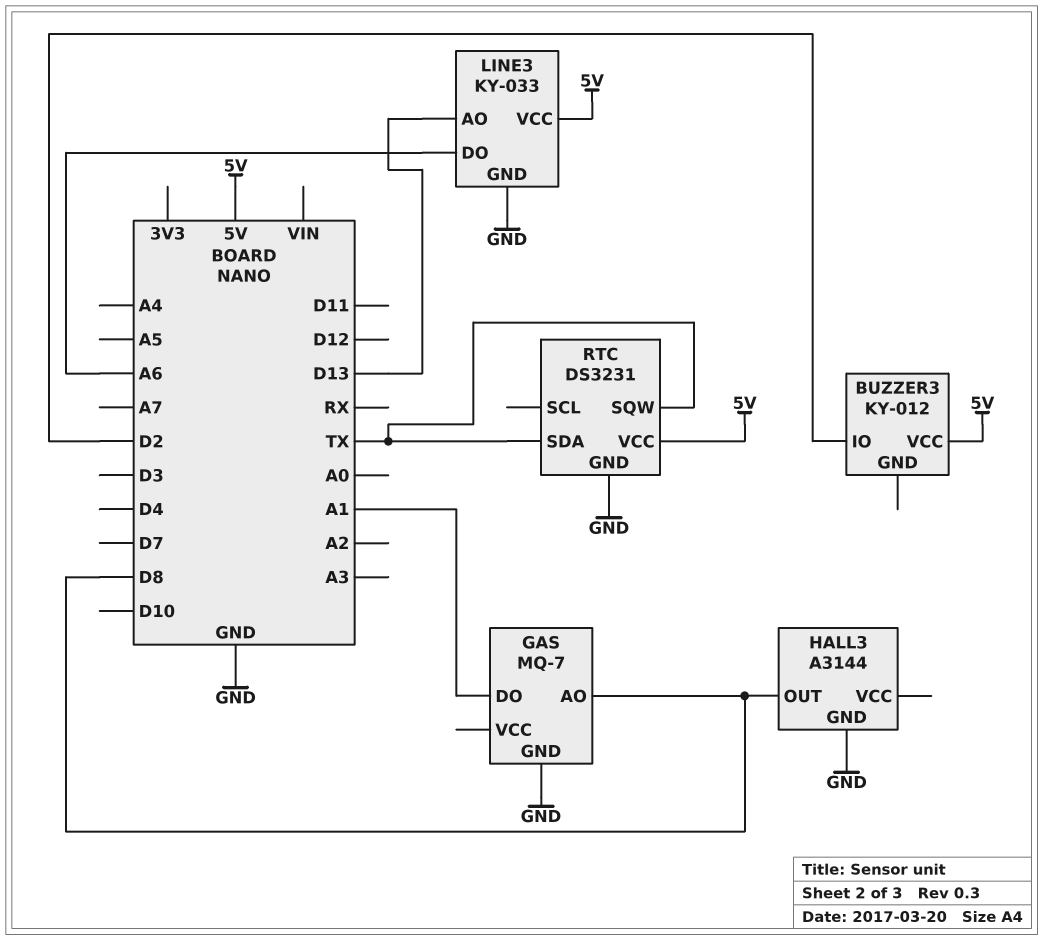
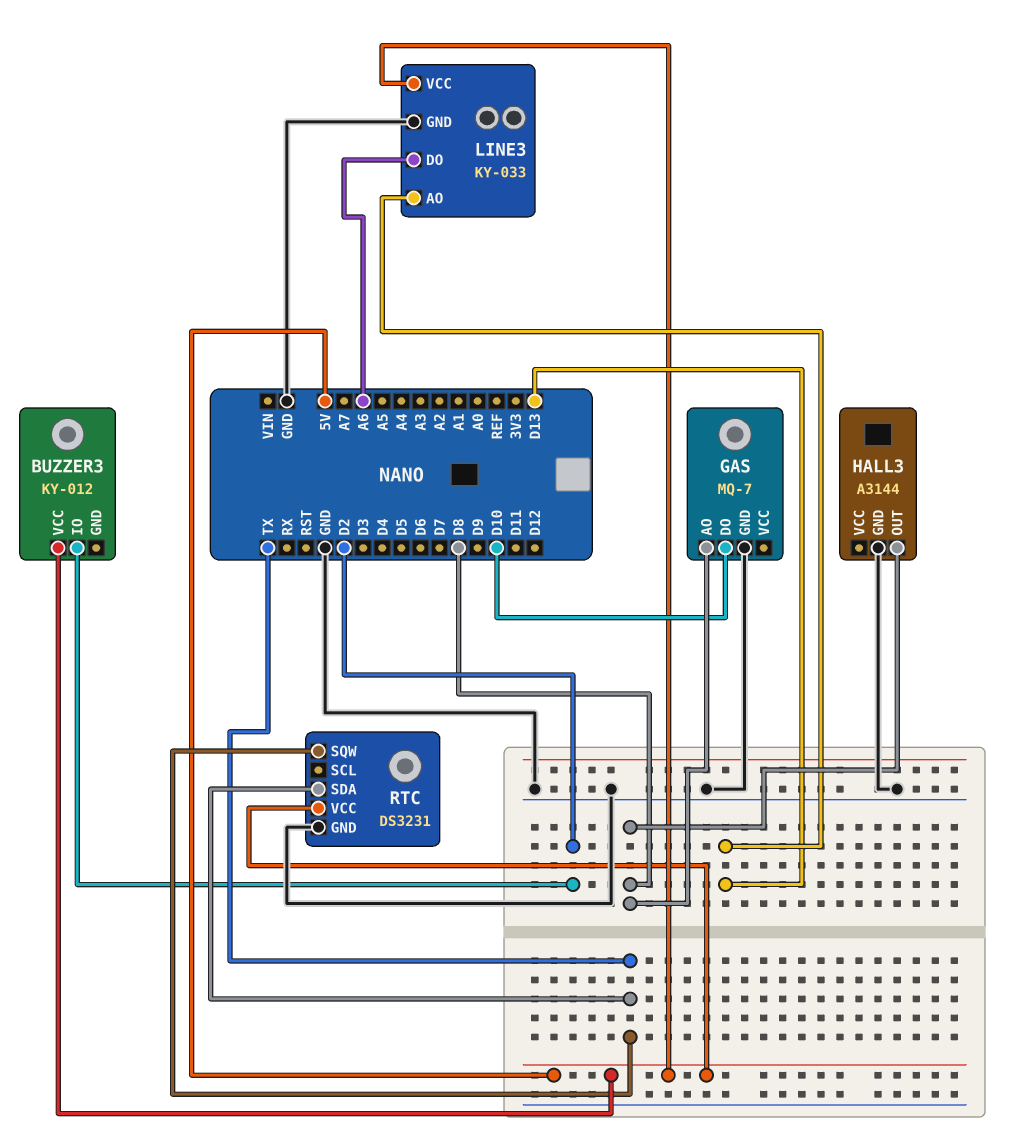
GAS pin DO: A1 -> D10

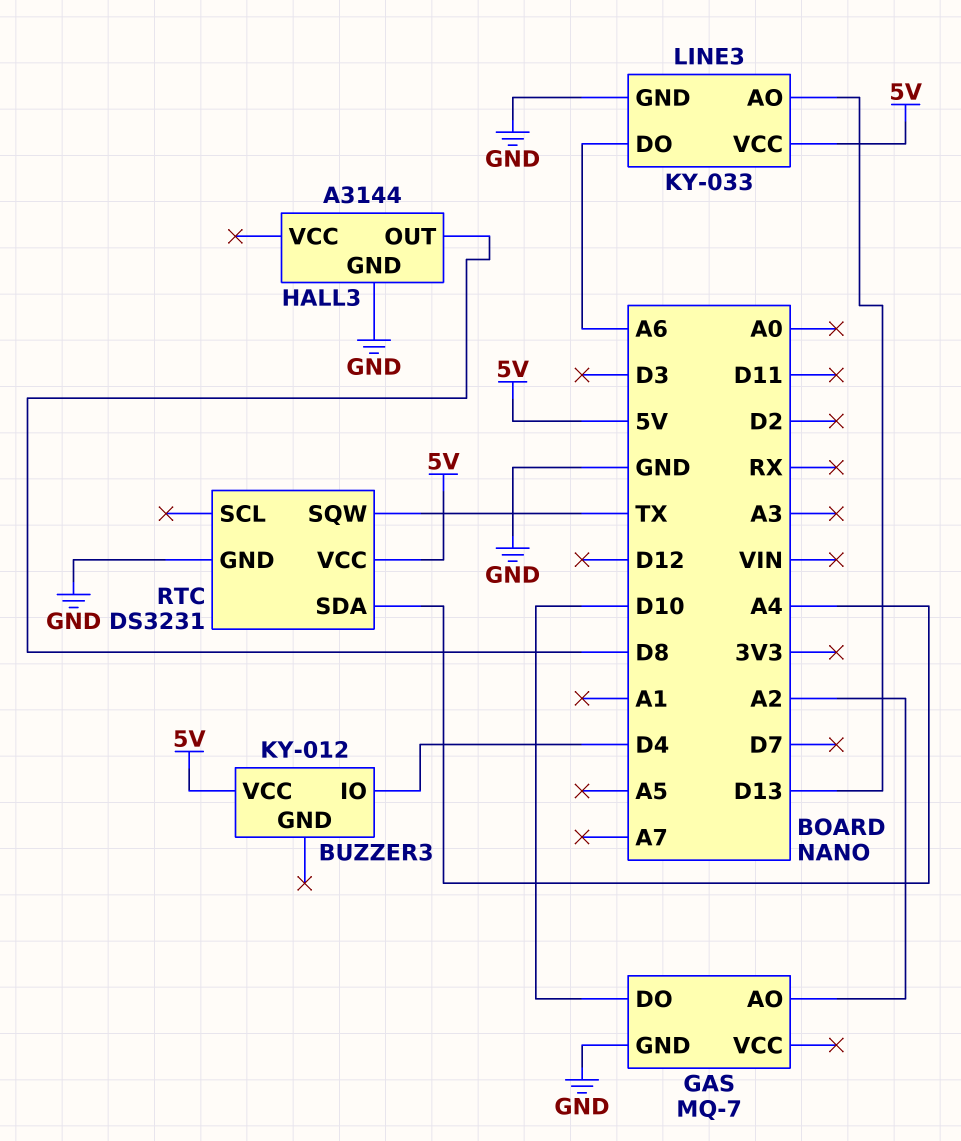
BUZZER3 pin IO: D2 -> D4
GAS pin AO: D8 -> A2
RTC pin SDA: TX -> A4

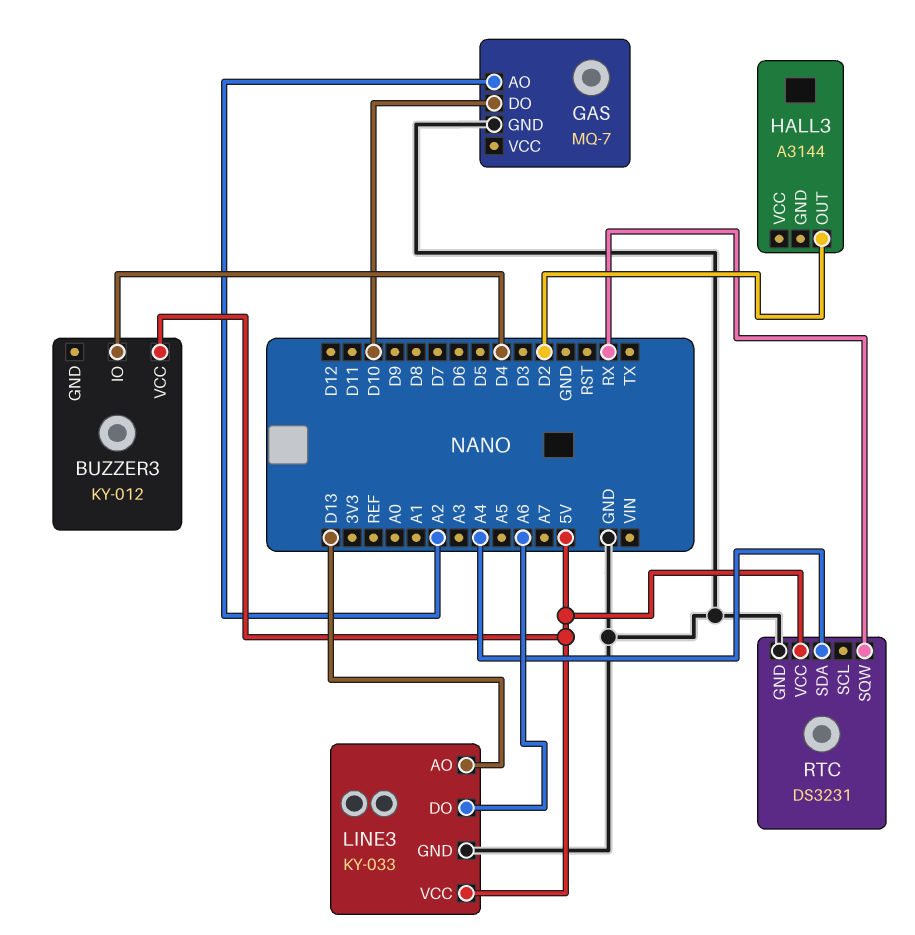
HALL3 pin GND: GND -> none
HALL3 pin OUT: D8 -> D2
RTC pin SQW: TX -> RX

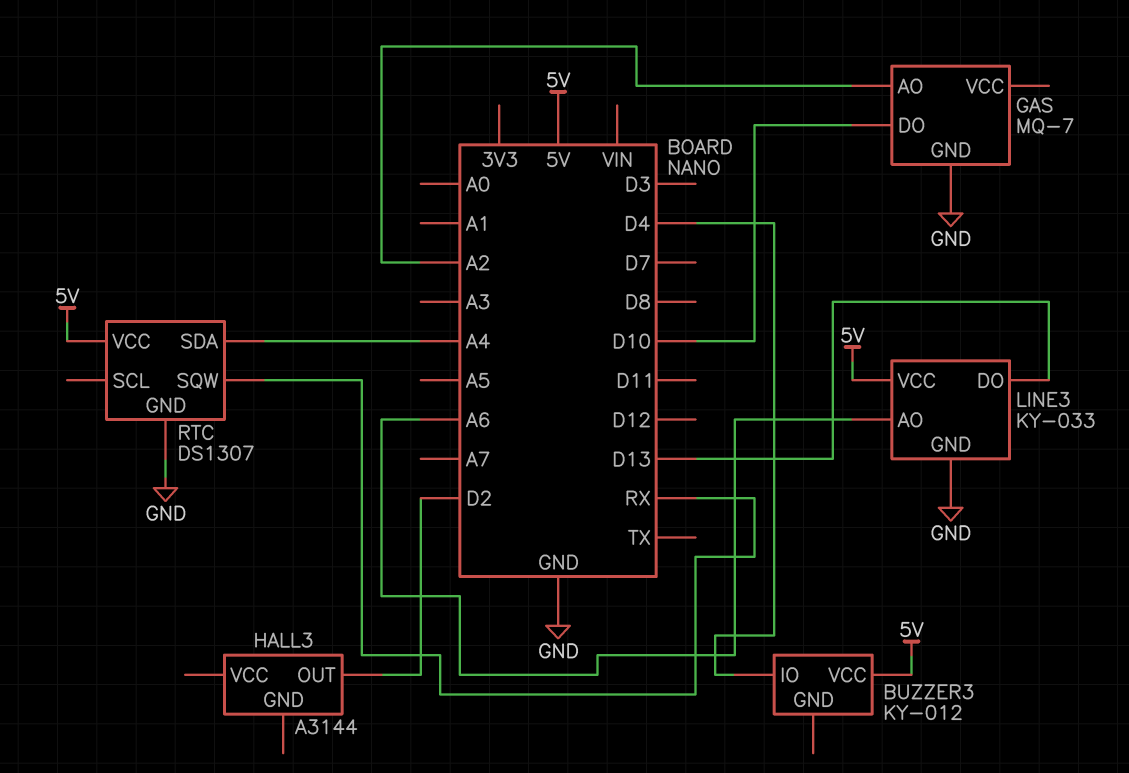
LINE3 pin AO: D13 -> A6
LINE3 pin DO: A6 -> D13
RTC: DS3231 -> DS1307

